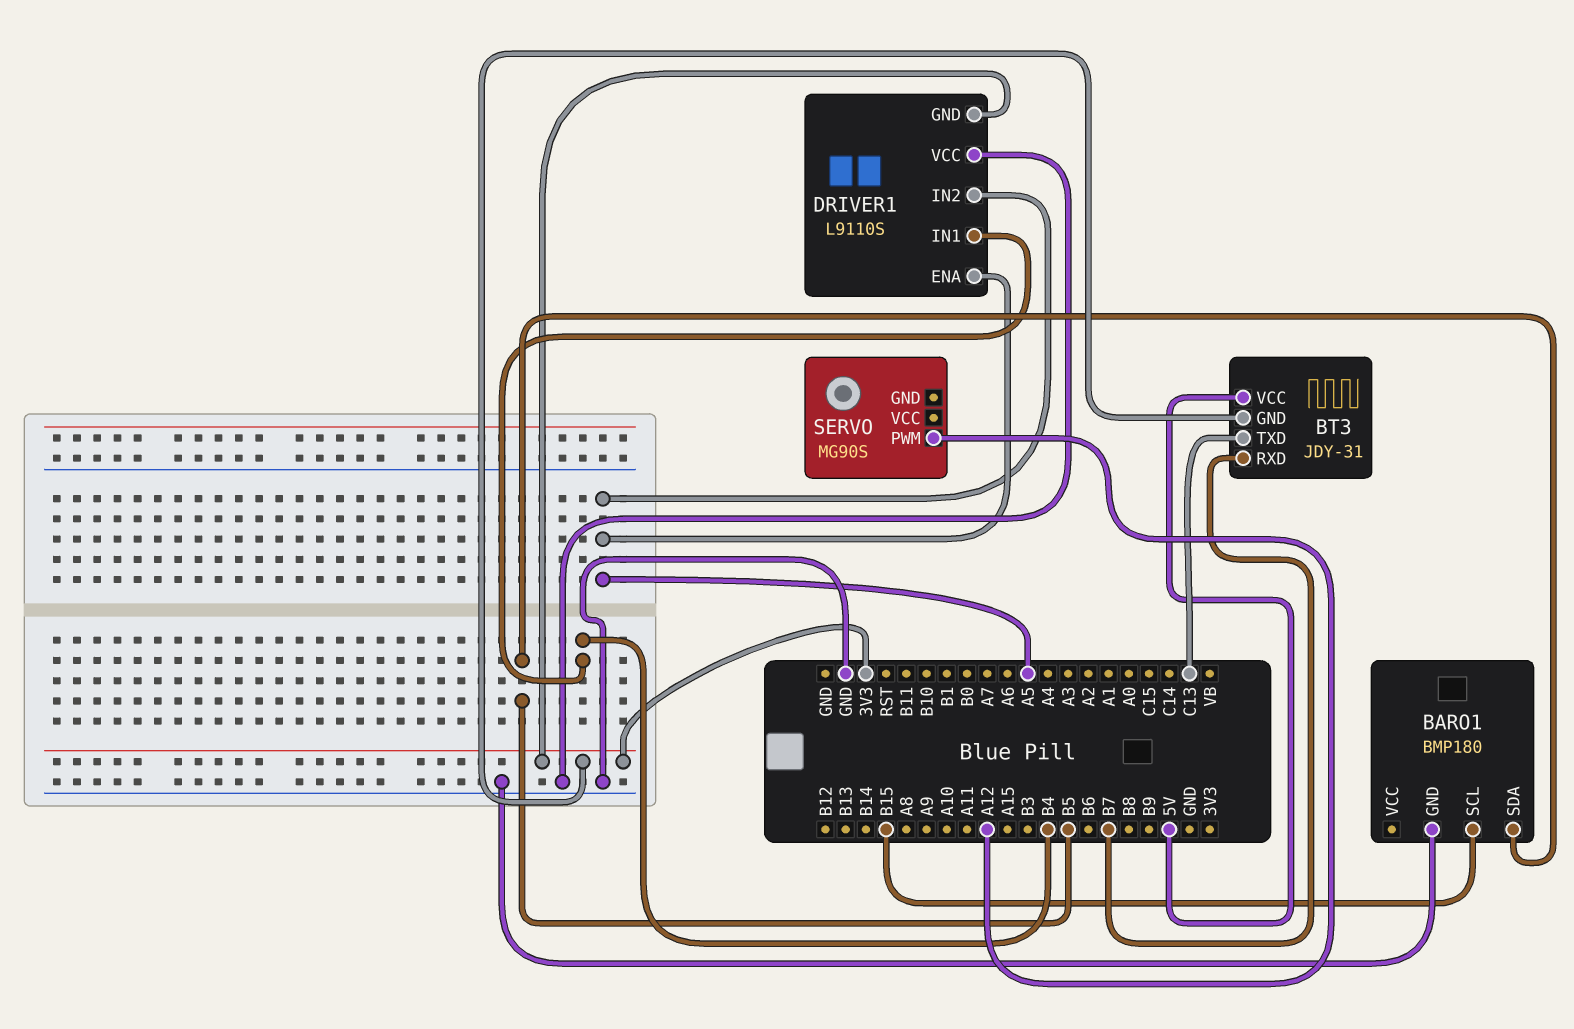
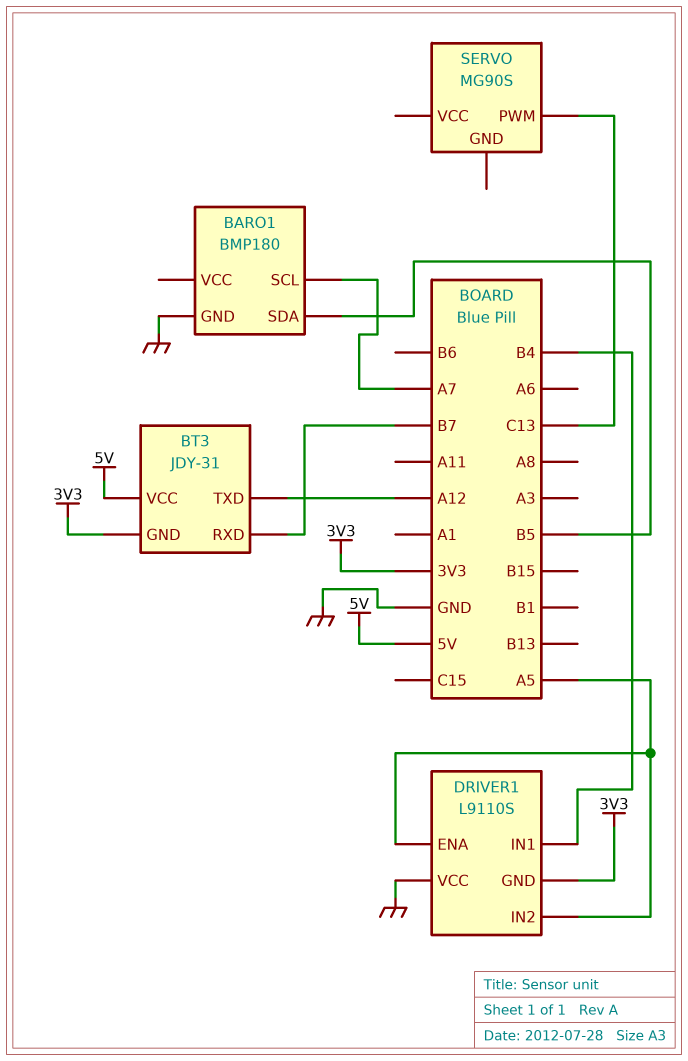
BARO1 pin SCL: B15 -> A7
BT3 pin TXD: C13 -> A12
SERVO pin PWM: A12 -> C13

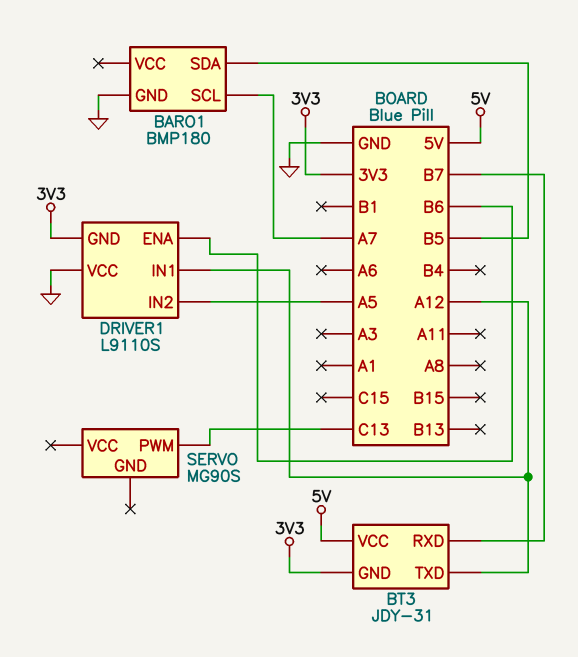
DRIVER1 pin ENA: A5 -> B6
DRIVER1 pin IN1: B4 -> A12

